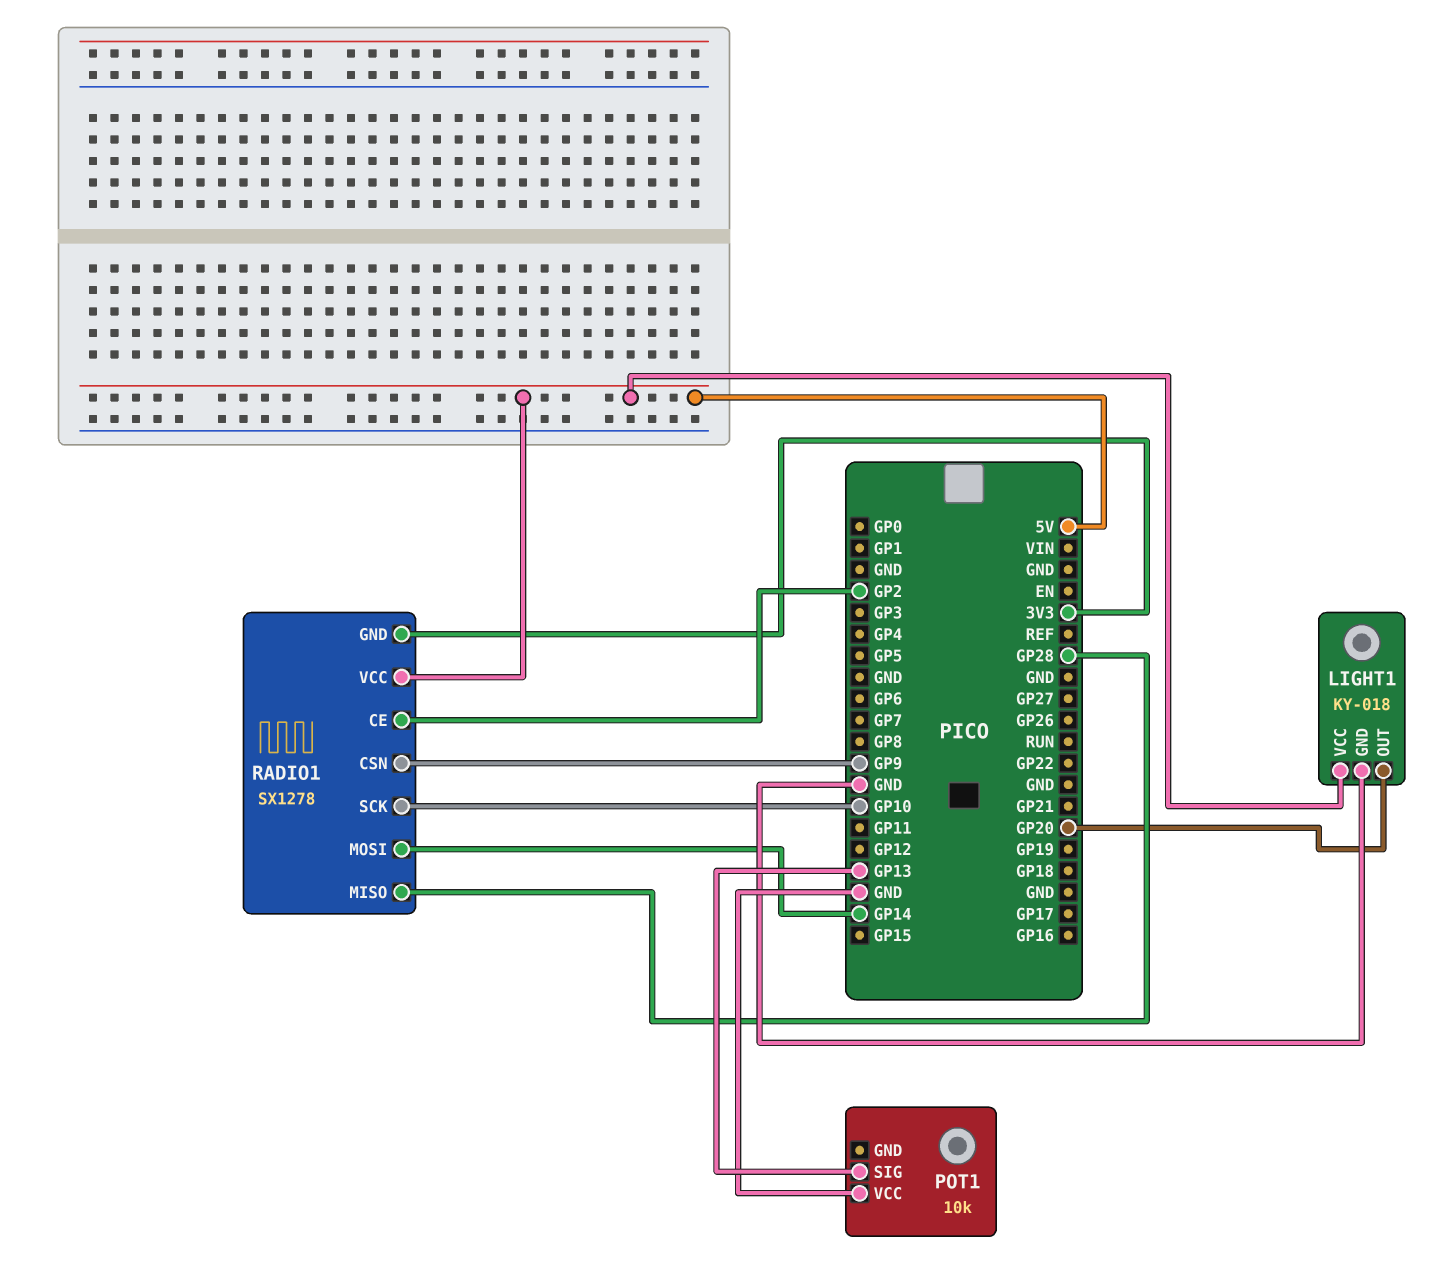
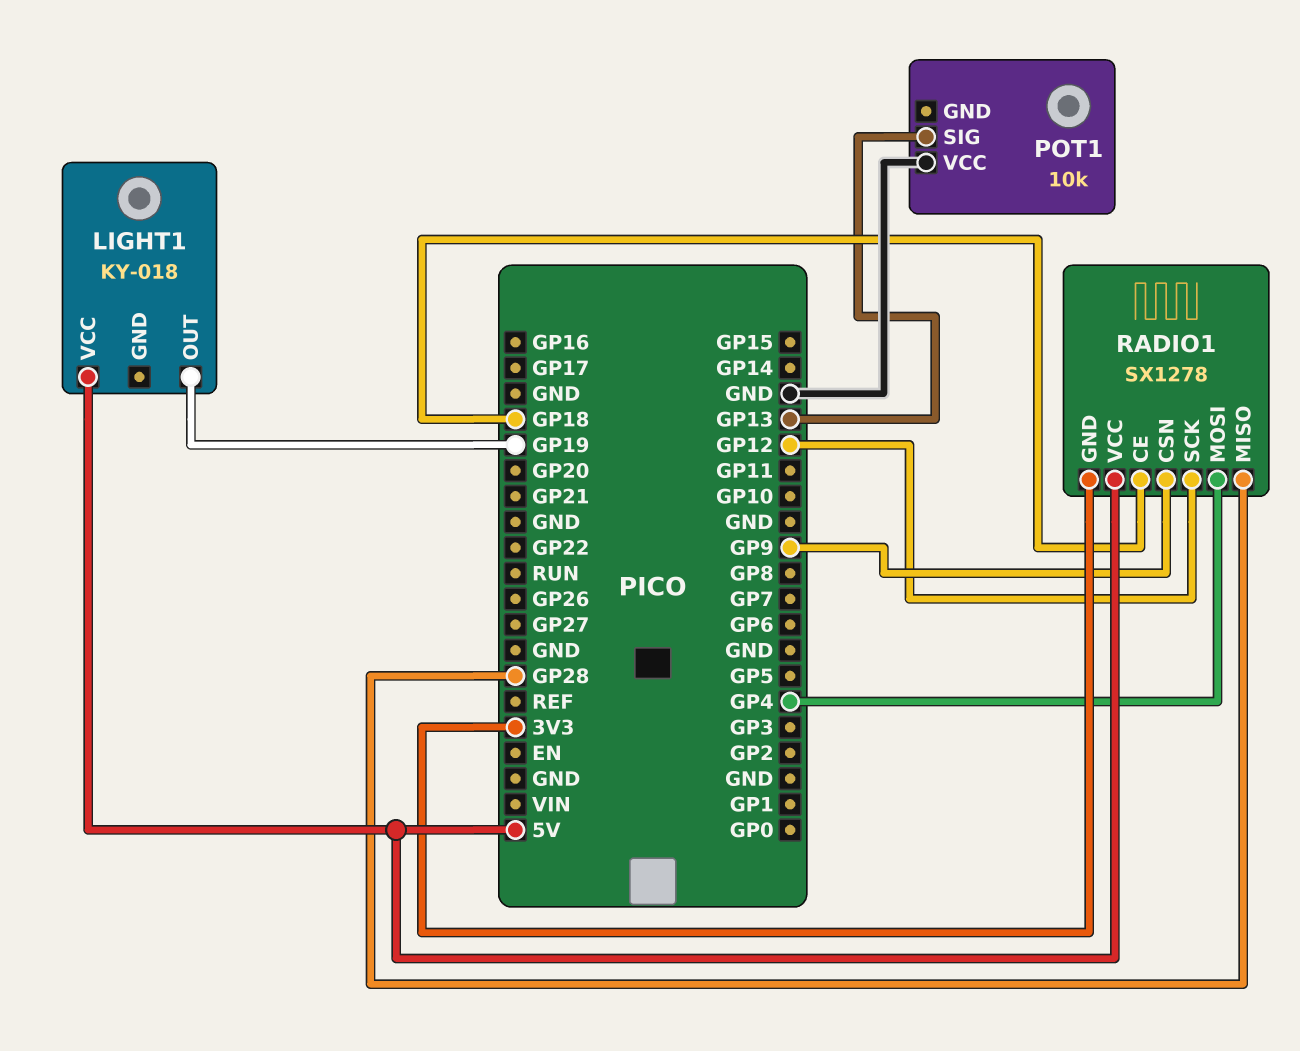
LIGHT1 pin GND: GND -> none
LIGHT1 pin OUT: GP20 -> GP19
RADIO1 pin CE: GP2 -> GP18
RADIO1 pin MOSI: GP14 -> GP4
RADIO1 pin SCK: GP10 -> GP12

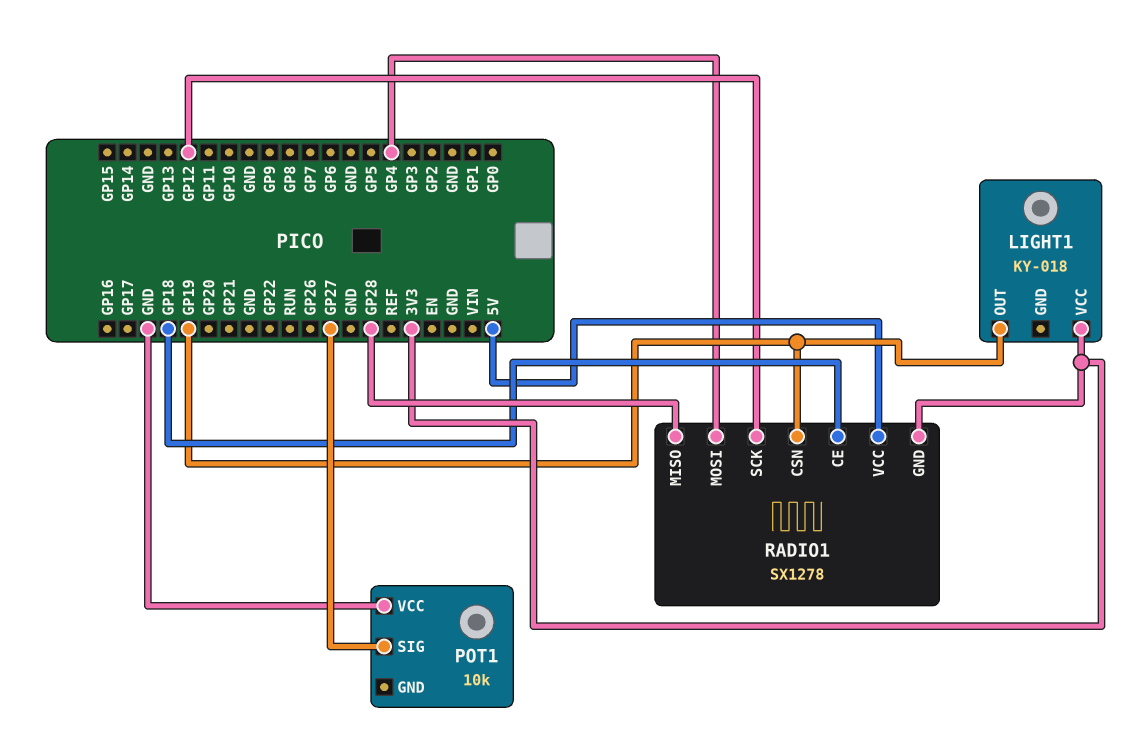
LIGHT1 pin VCC: 5V -> 3V3
POT1 pin SIG: GP13 -> GP27
RADIO1 pin CSN: GP9 -> GP19

